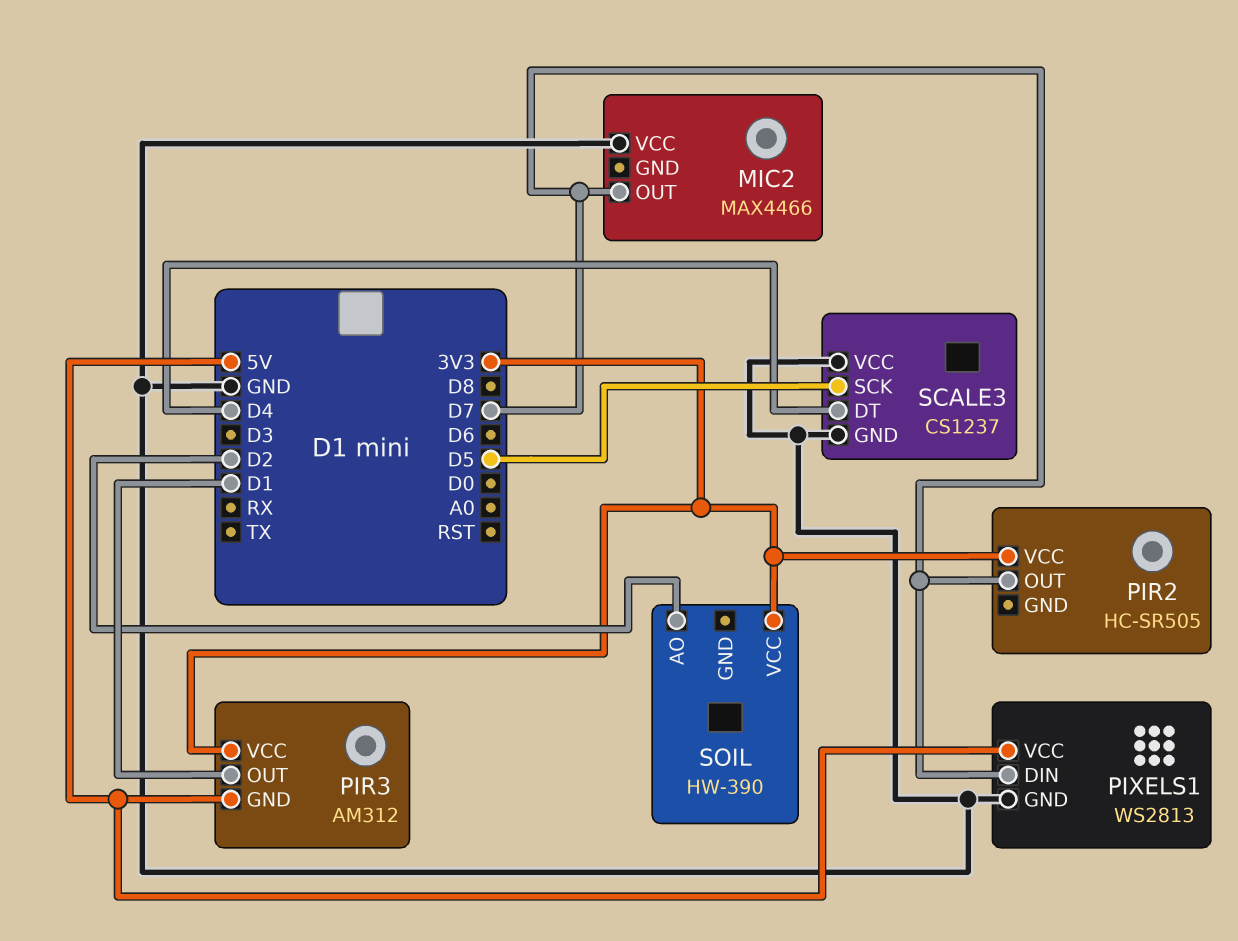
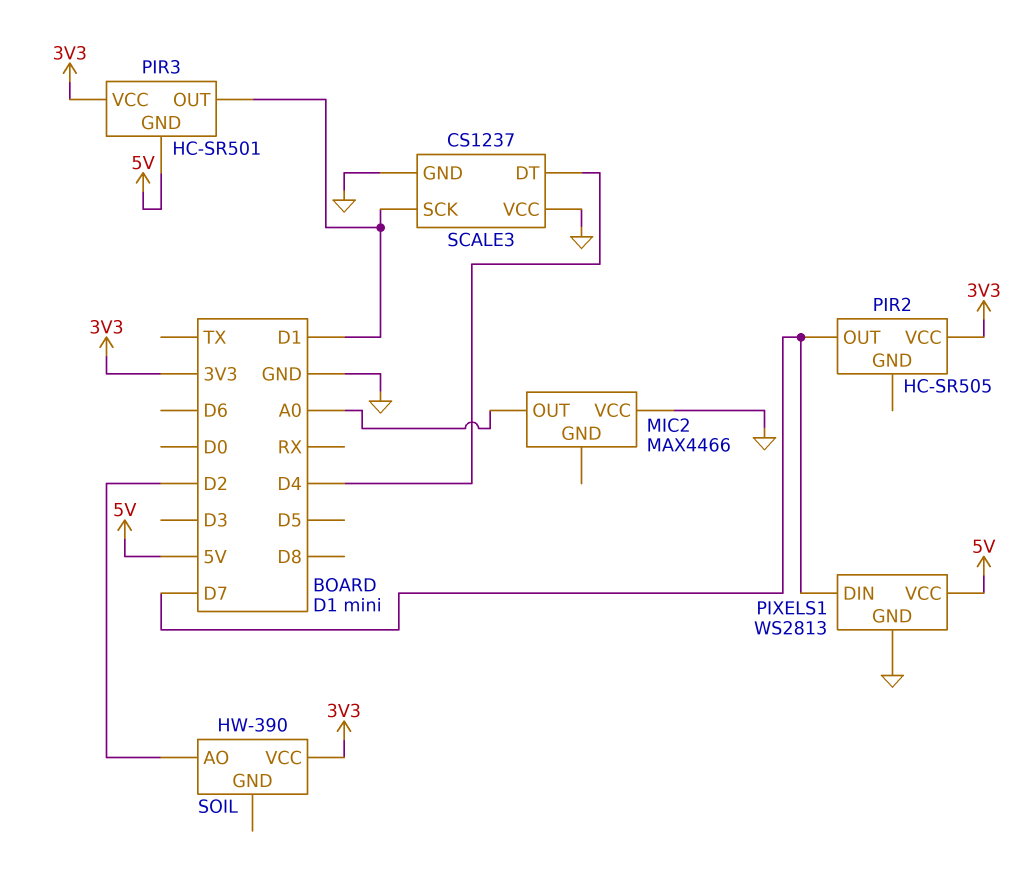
MIC2 pin OUT: D7 -> A0
PIR3: AM312 -> HC-SR501
SCALE3 pin SCK: D5 -> D1

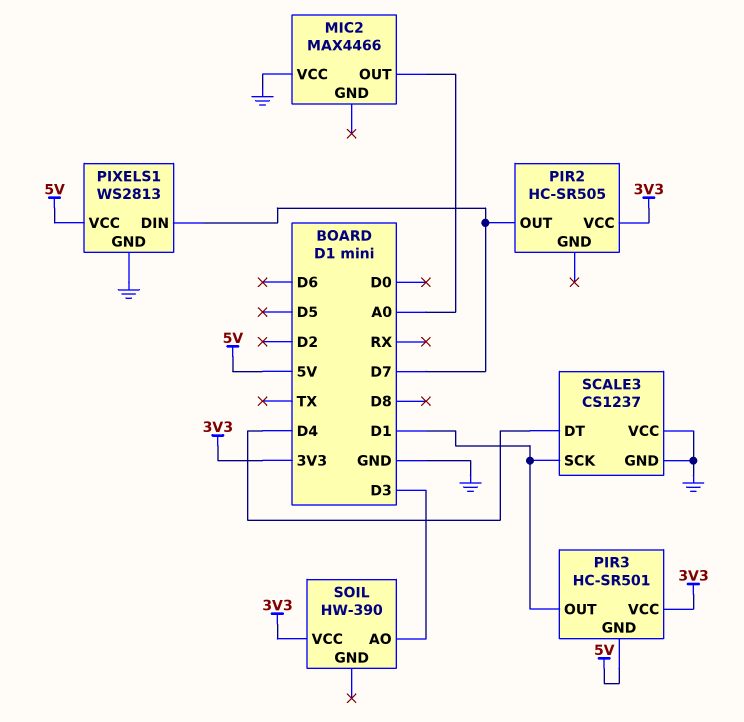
SOIL pin AO: D2 -> D3

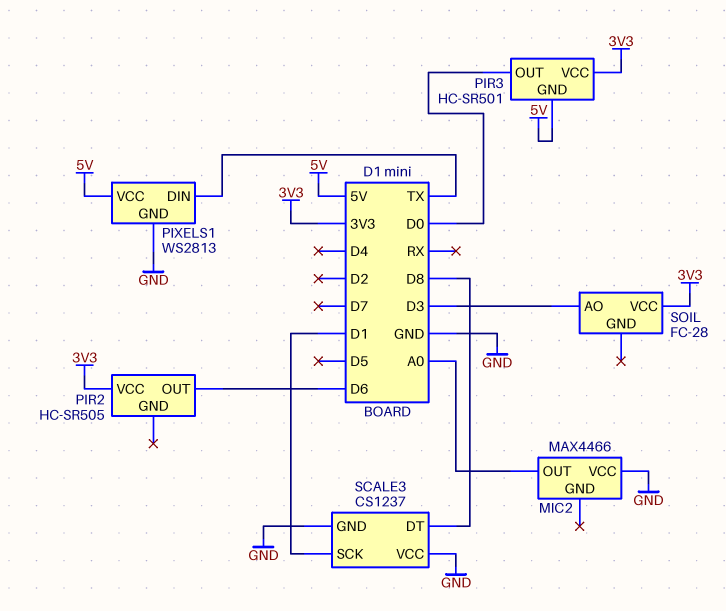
PIR2 pin OUT: D7 -> D6
PIR3 pin OUT: D1 -> D0
PIXELS1 pin DIN: D7 -> TX
SCALE3 pin DT: D4 -> D8
SOIL: HW-390 -> FC-28

